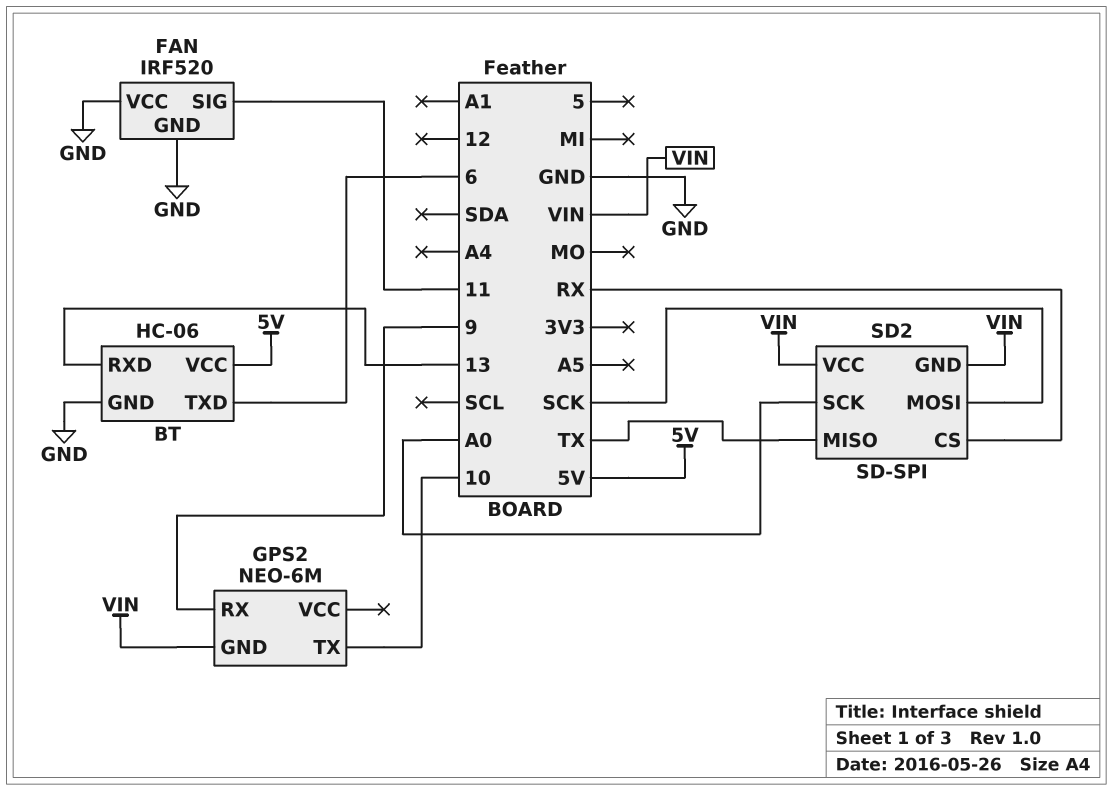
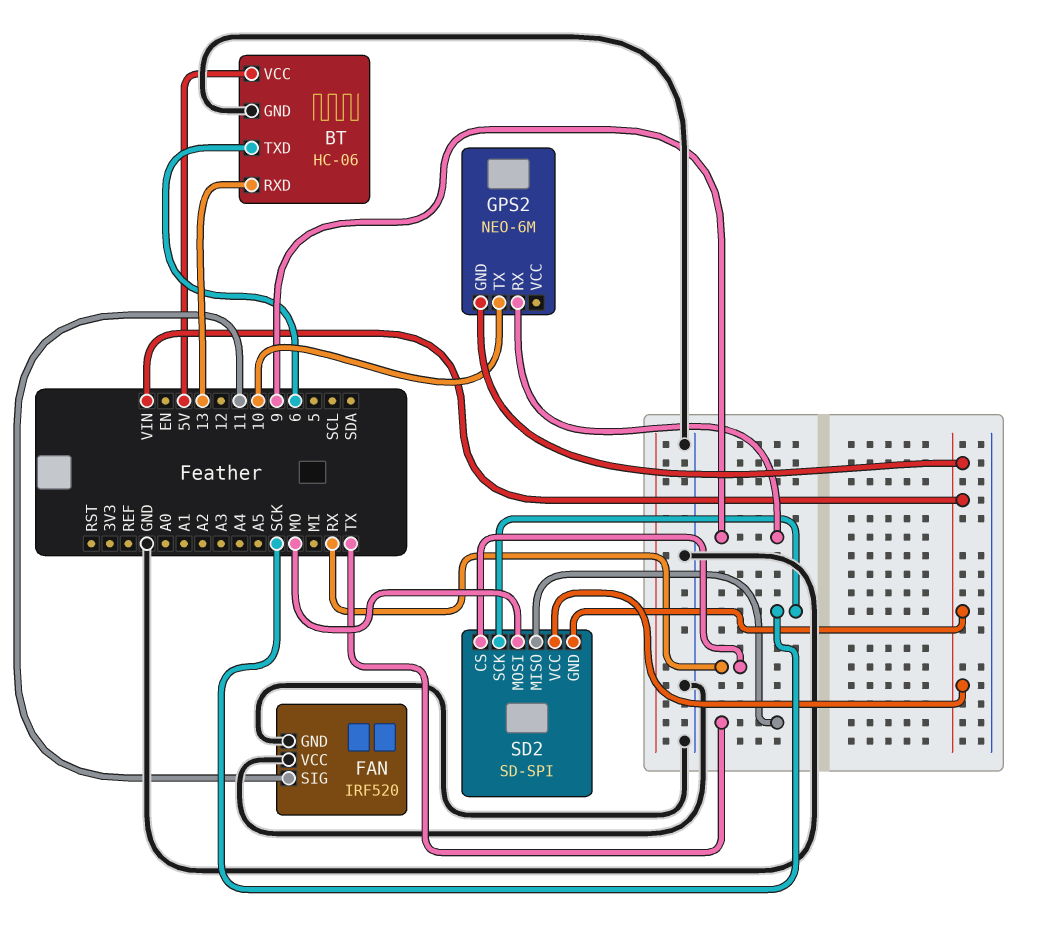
SD2 pin MOSI: SCK -> MO
SD2 pin SCK: A0 -> SCK

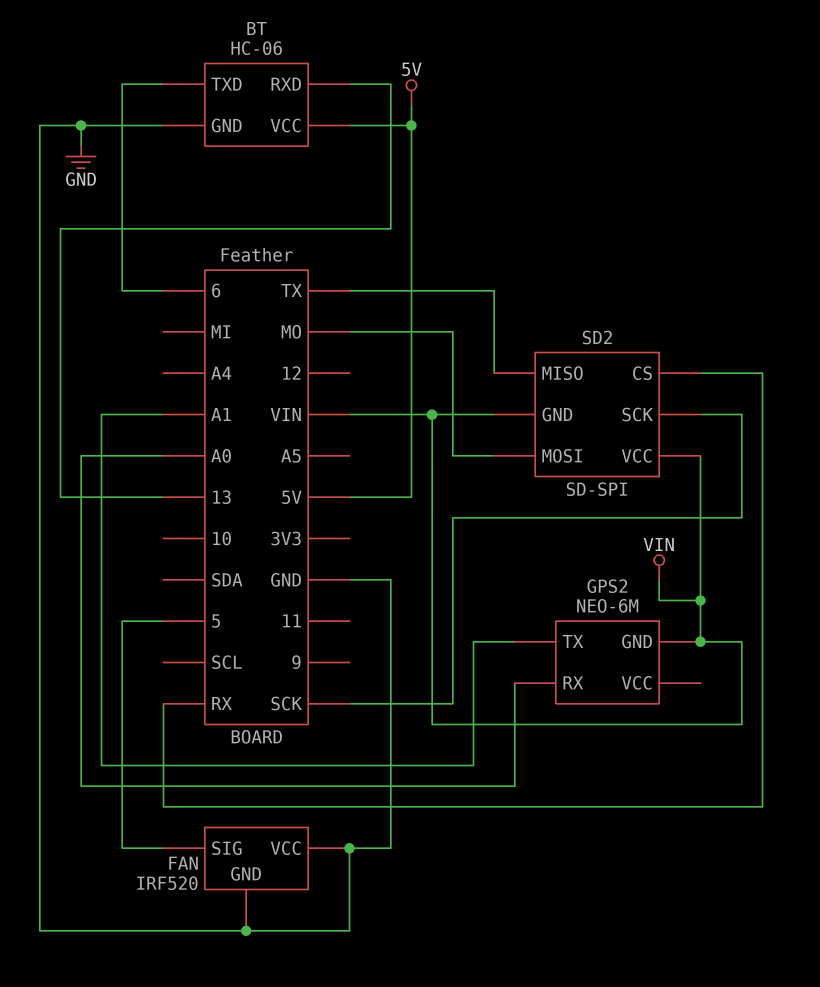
FAN pin SIG: 11 -> 5
GPS2 pin RX: 9 -> A0
GPS2 pin TX: 10 -> A1

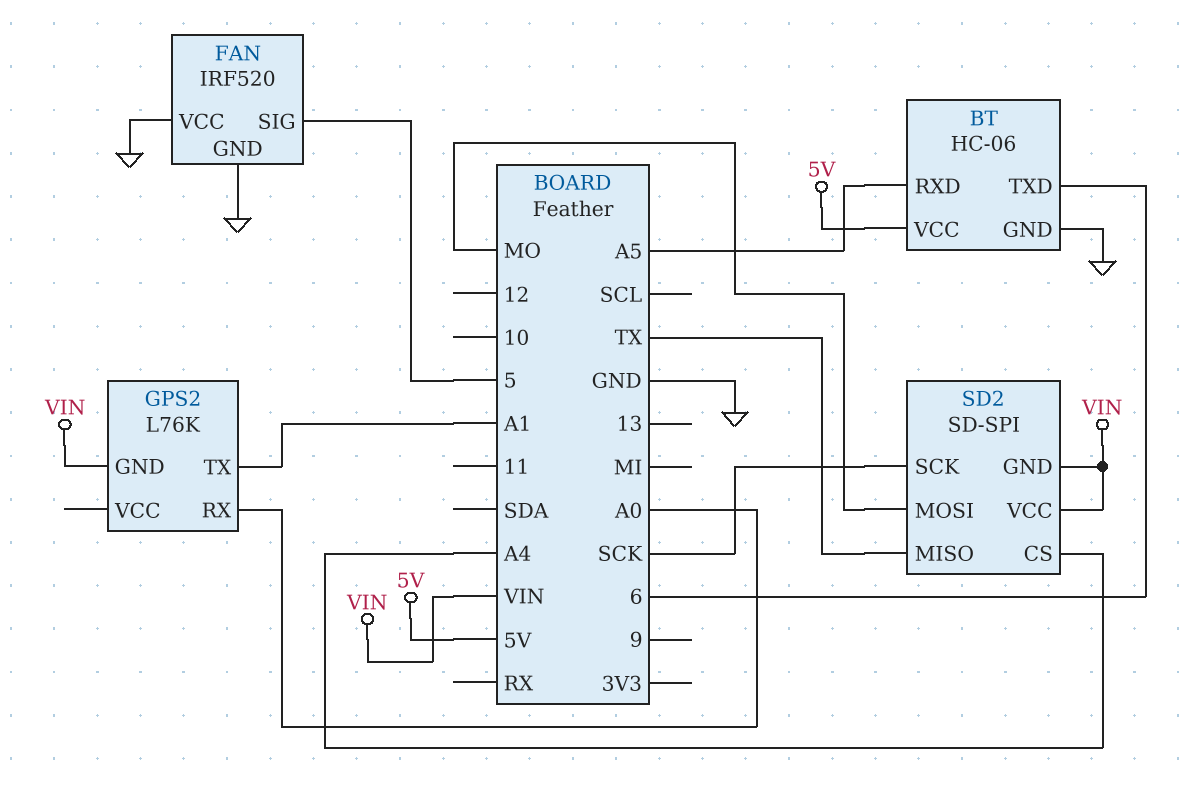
BT pin RXD: 13 -> A5
GPS2: NEO-6M -> L76K
SD2 pin CS: RX -> A4

